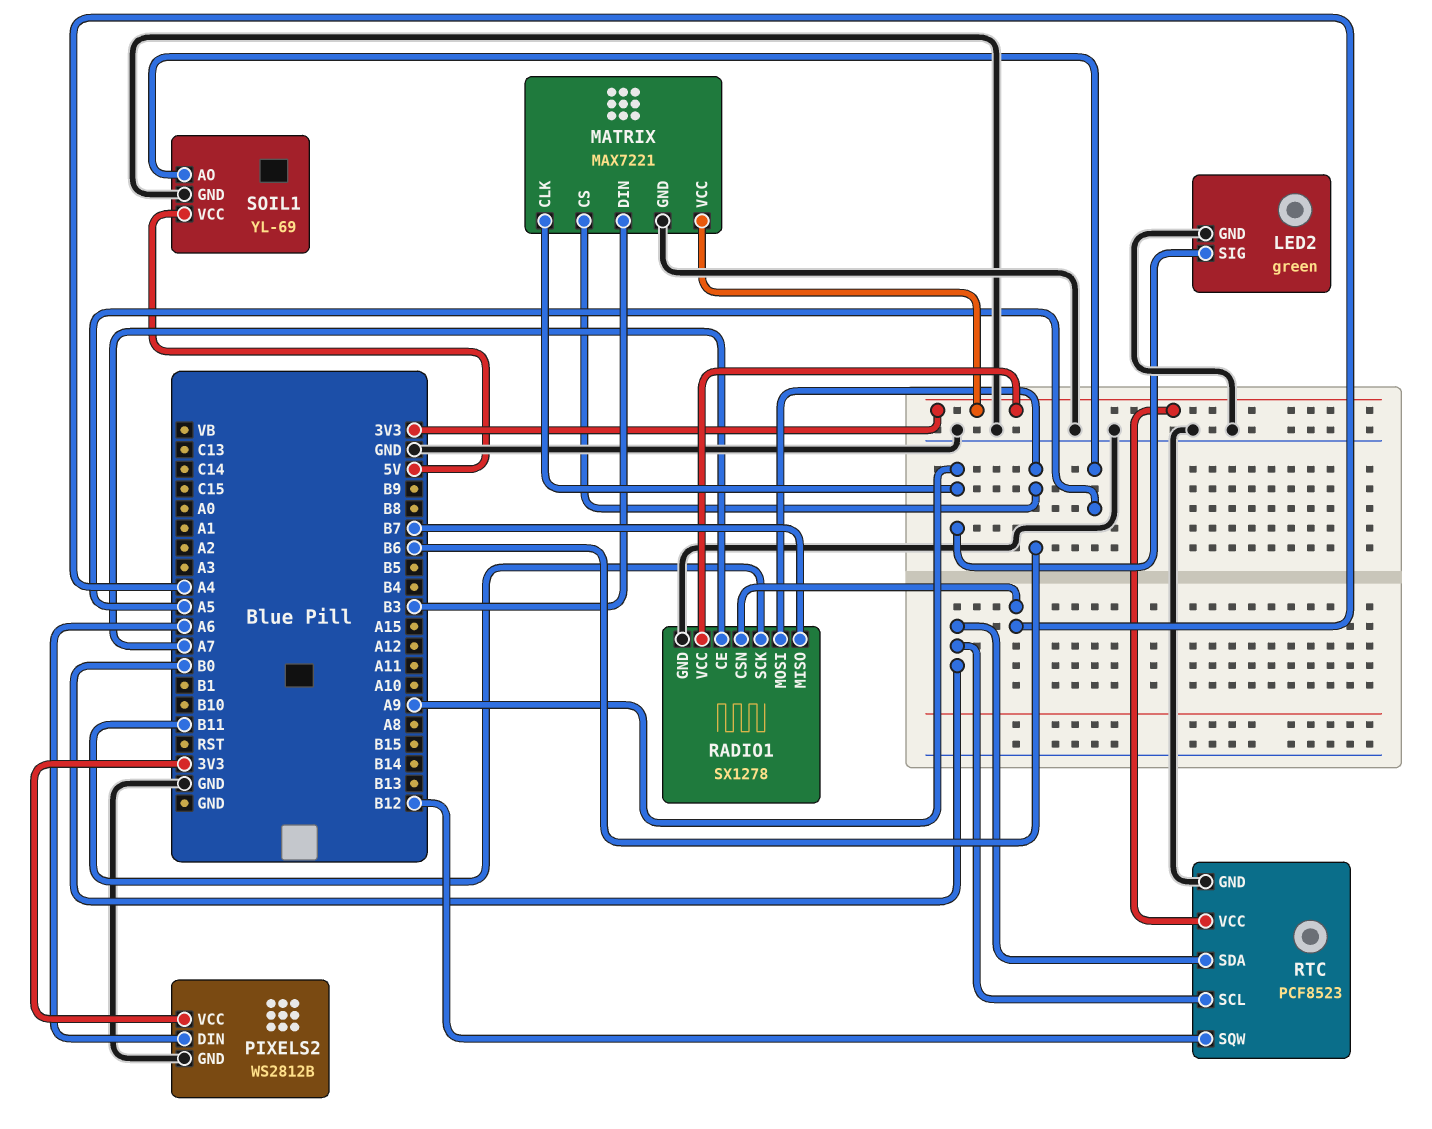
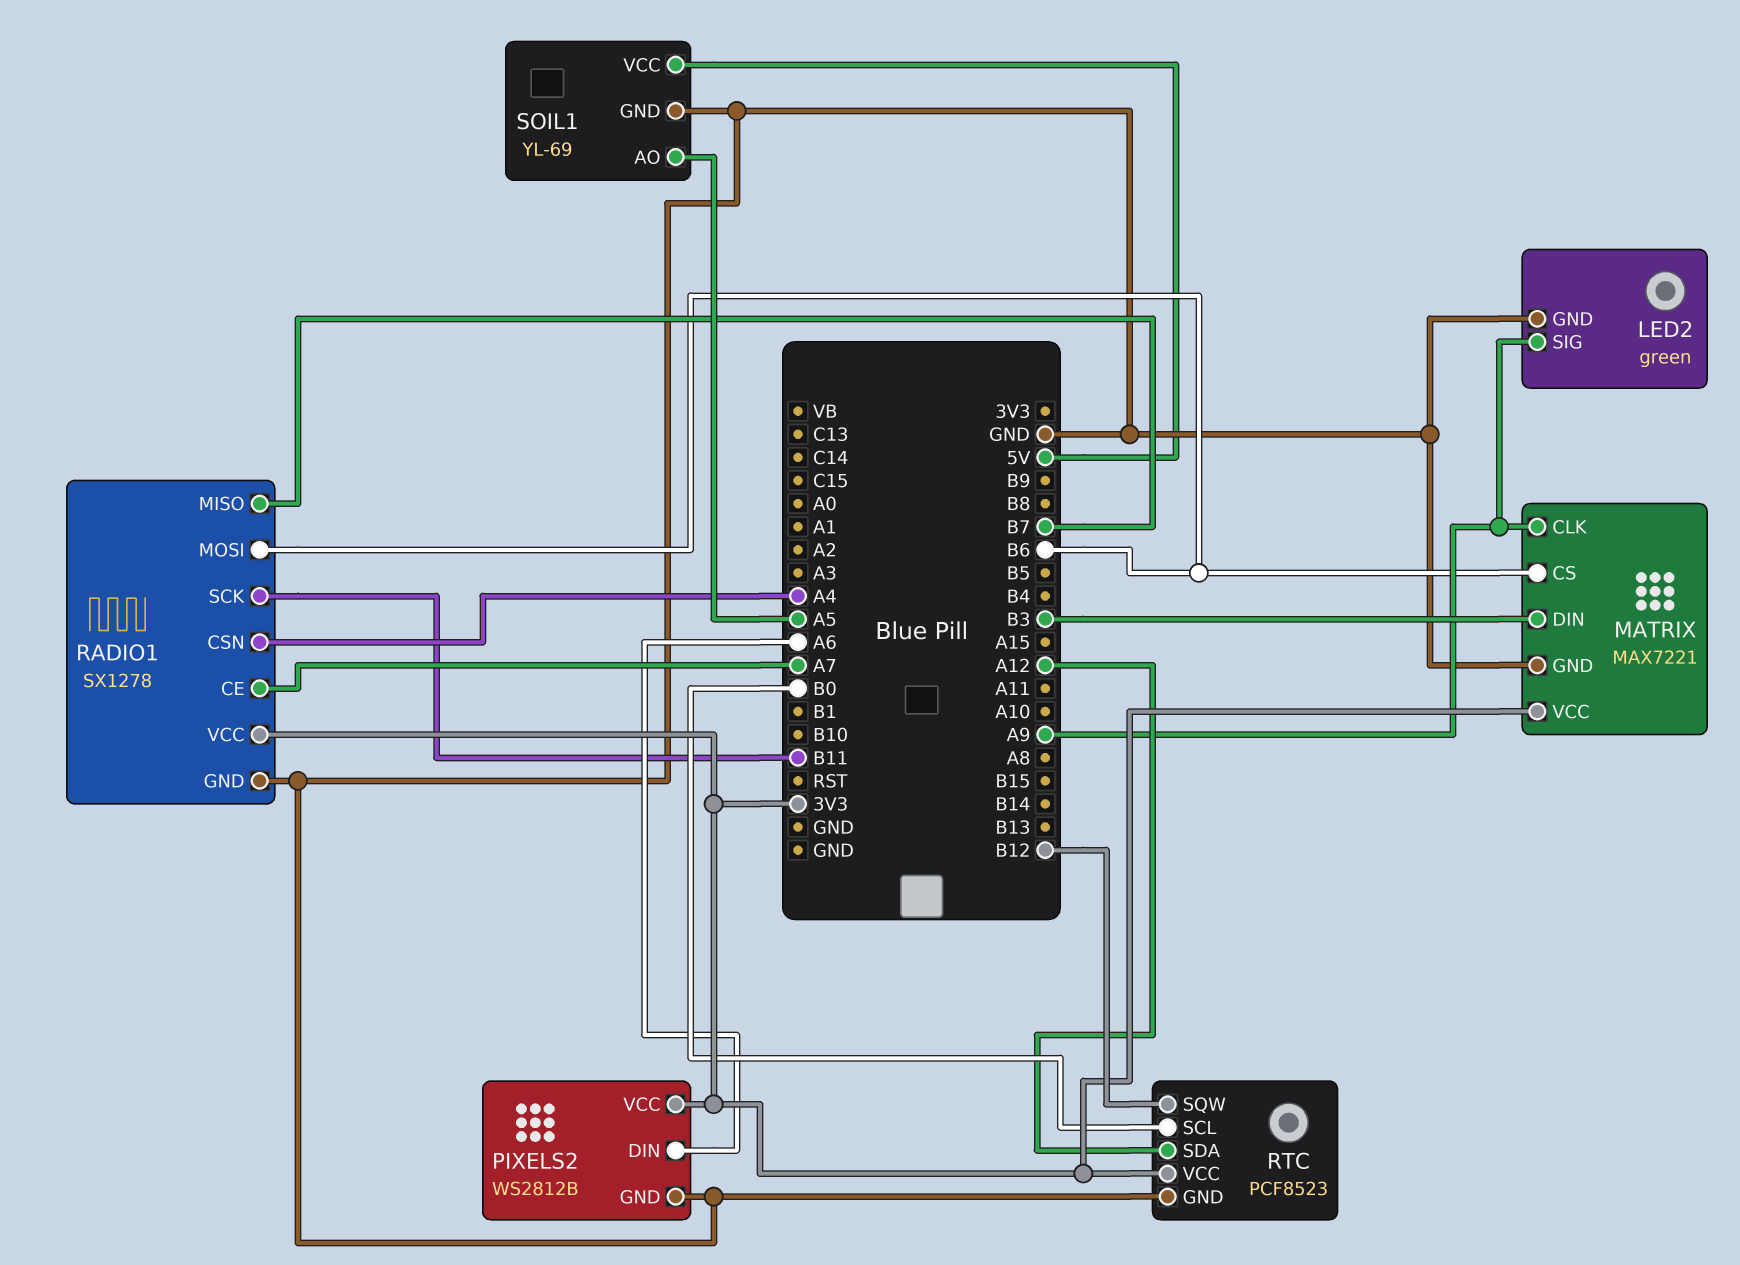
RTC pin SDA: B0 -> A12

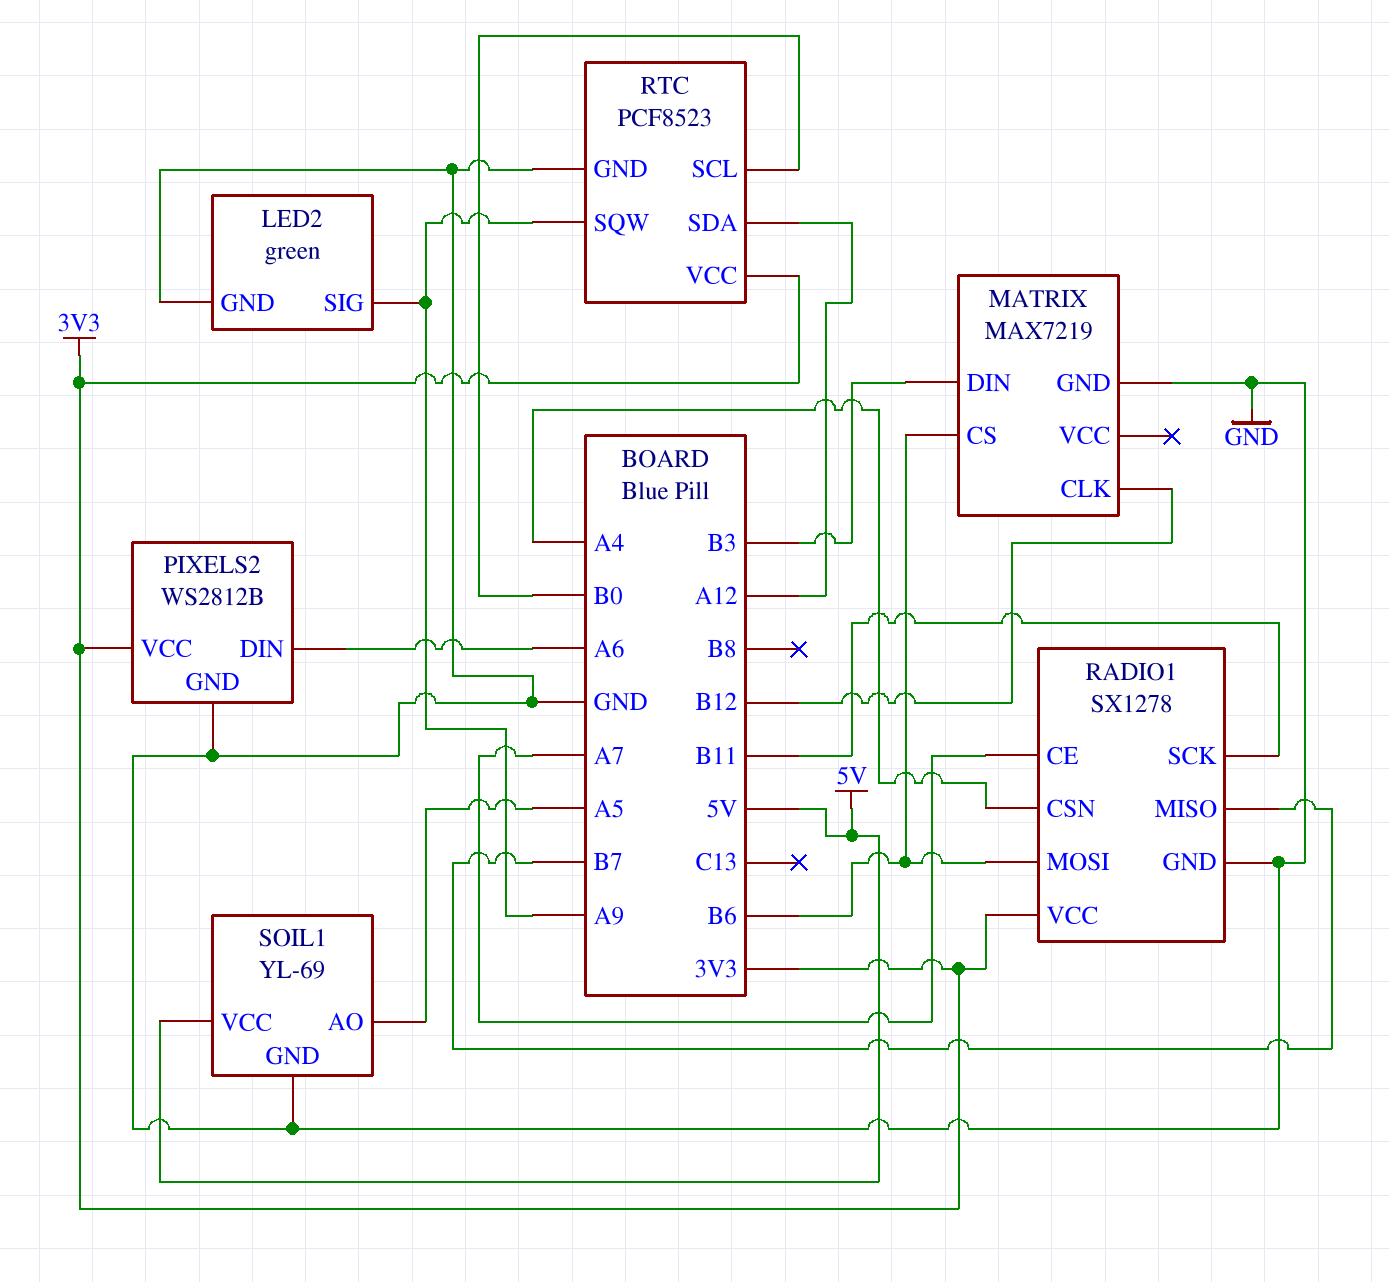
MATRIX: MAX7221 -> MAX7219
MATRIX pin CLK: A9 -> B12
MATRIX pin VCC: 3V3 -> none
RTC pin SQW: B12 -> A9

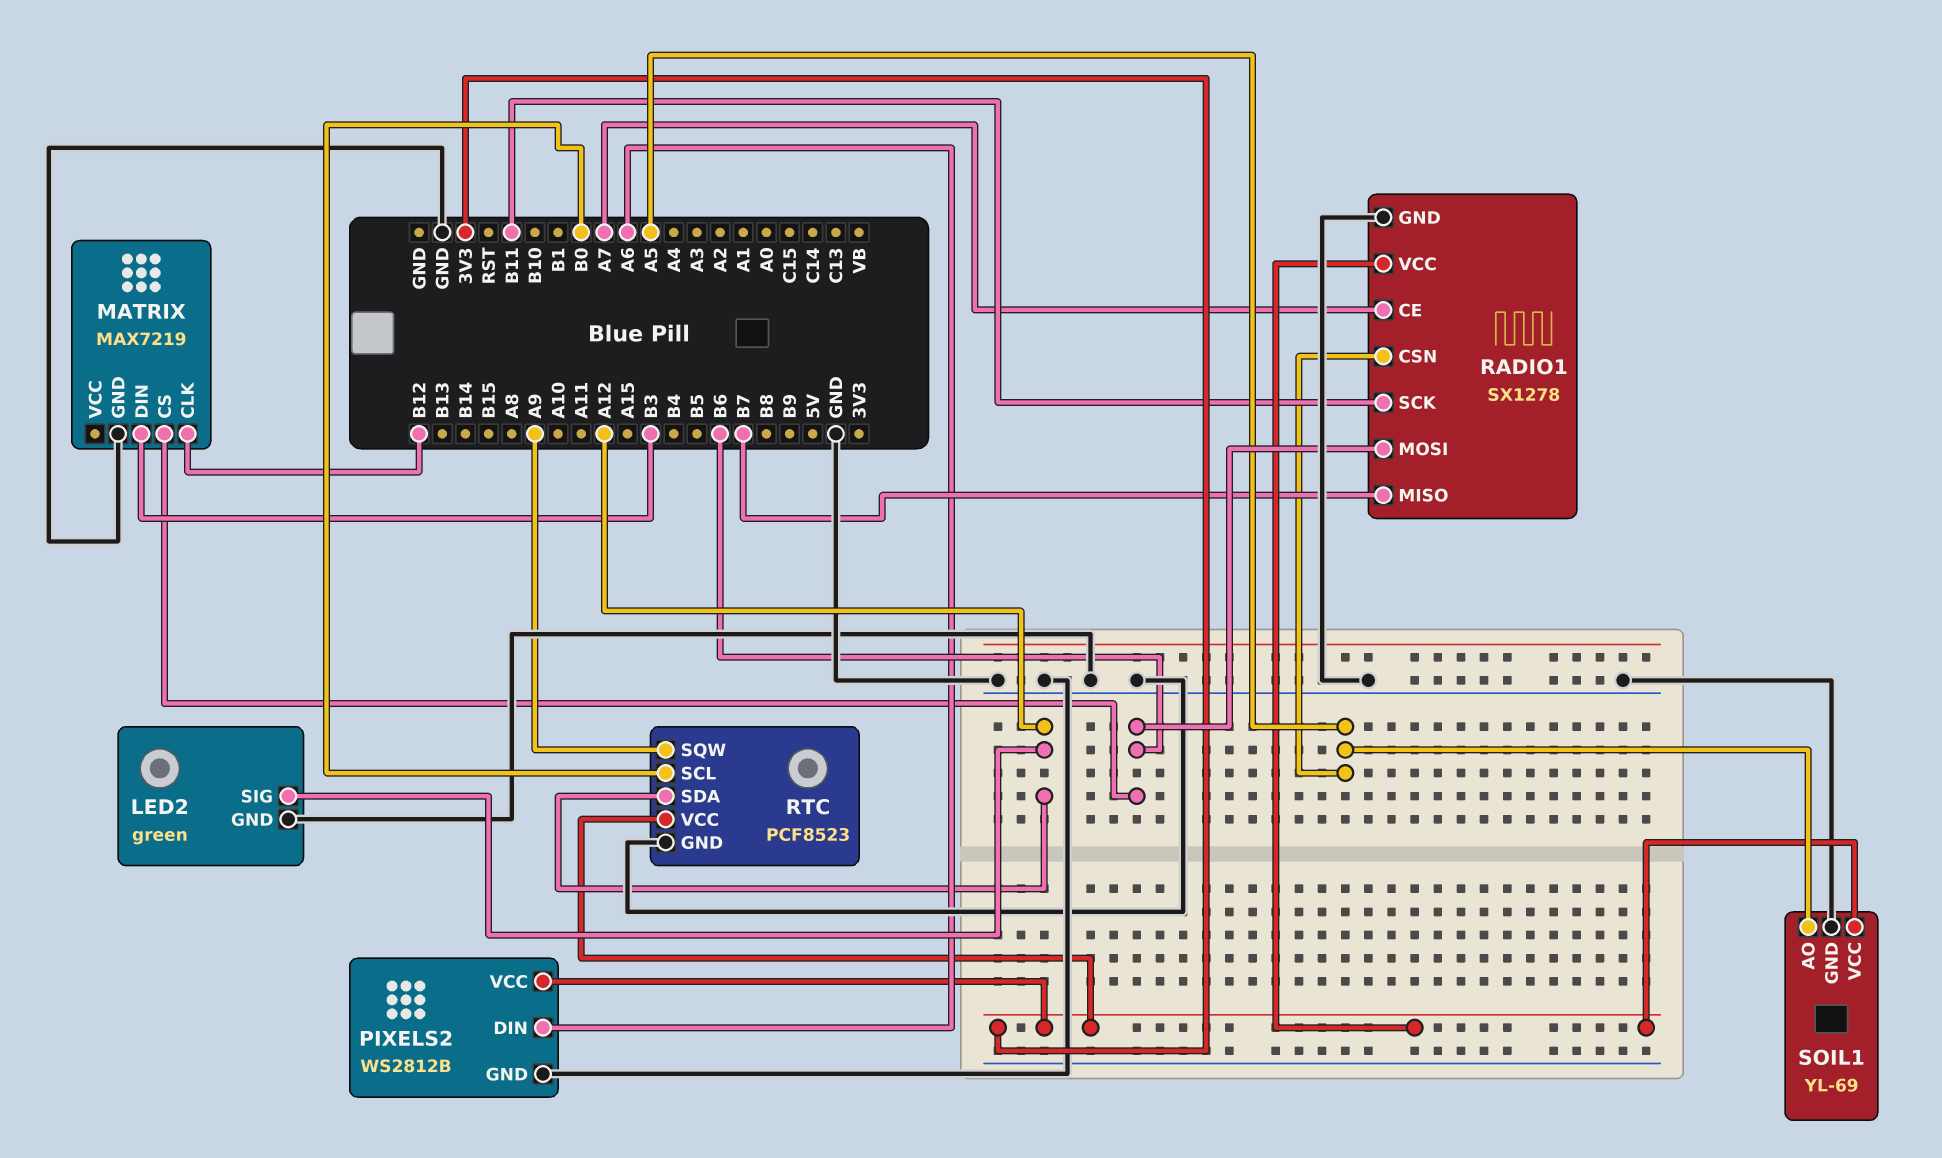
LED2 pin SIG: A9 -> A12
RADIO1 pin CSN: A4 -> A5
SOIL1 pin VCC: 5V -> 3V3

